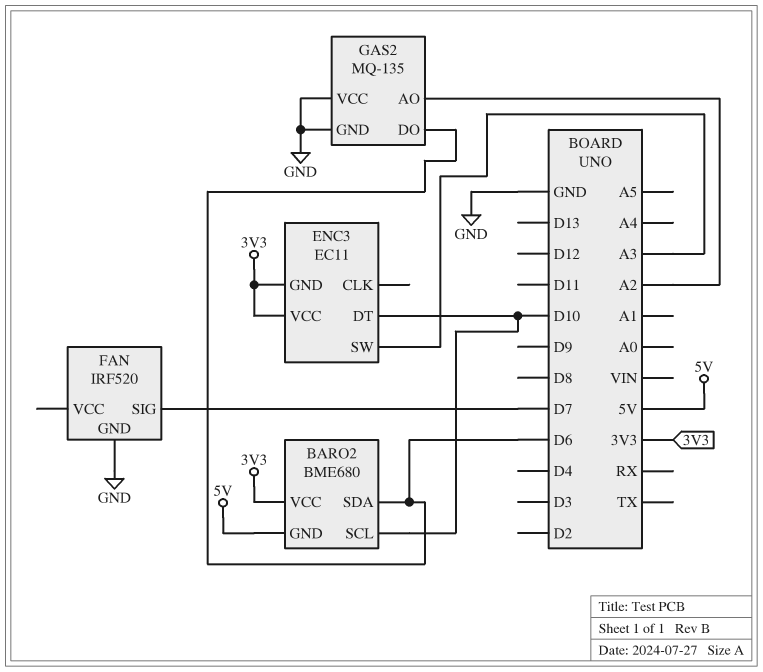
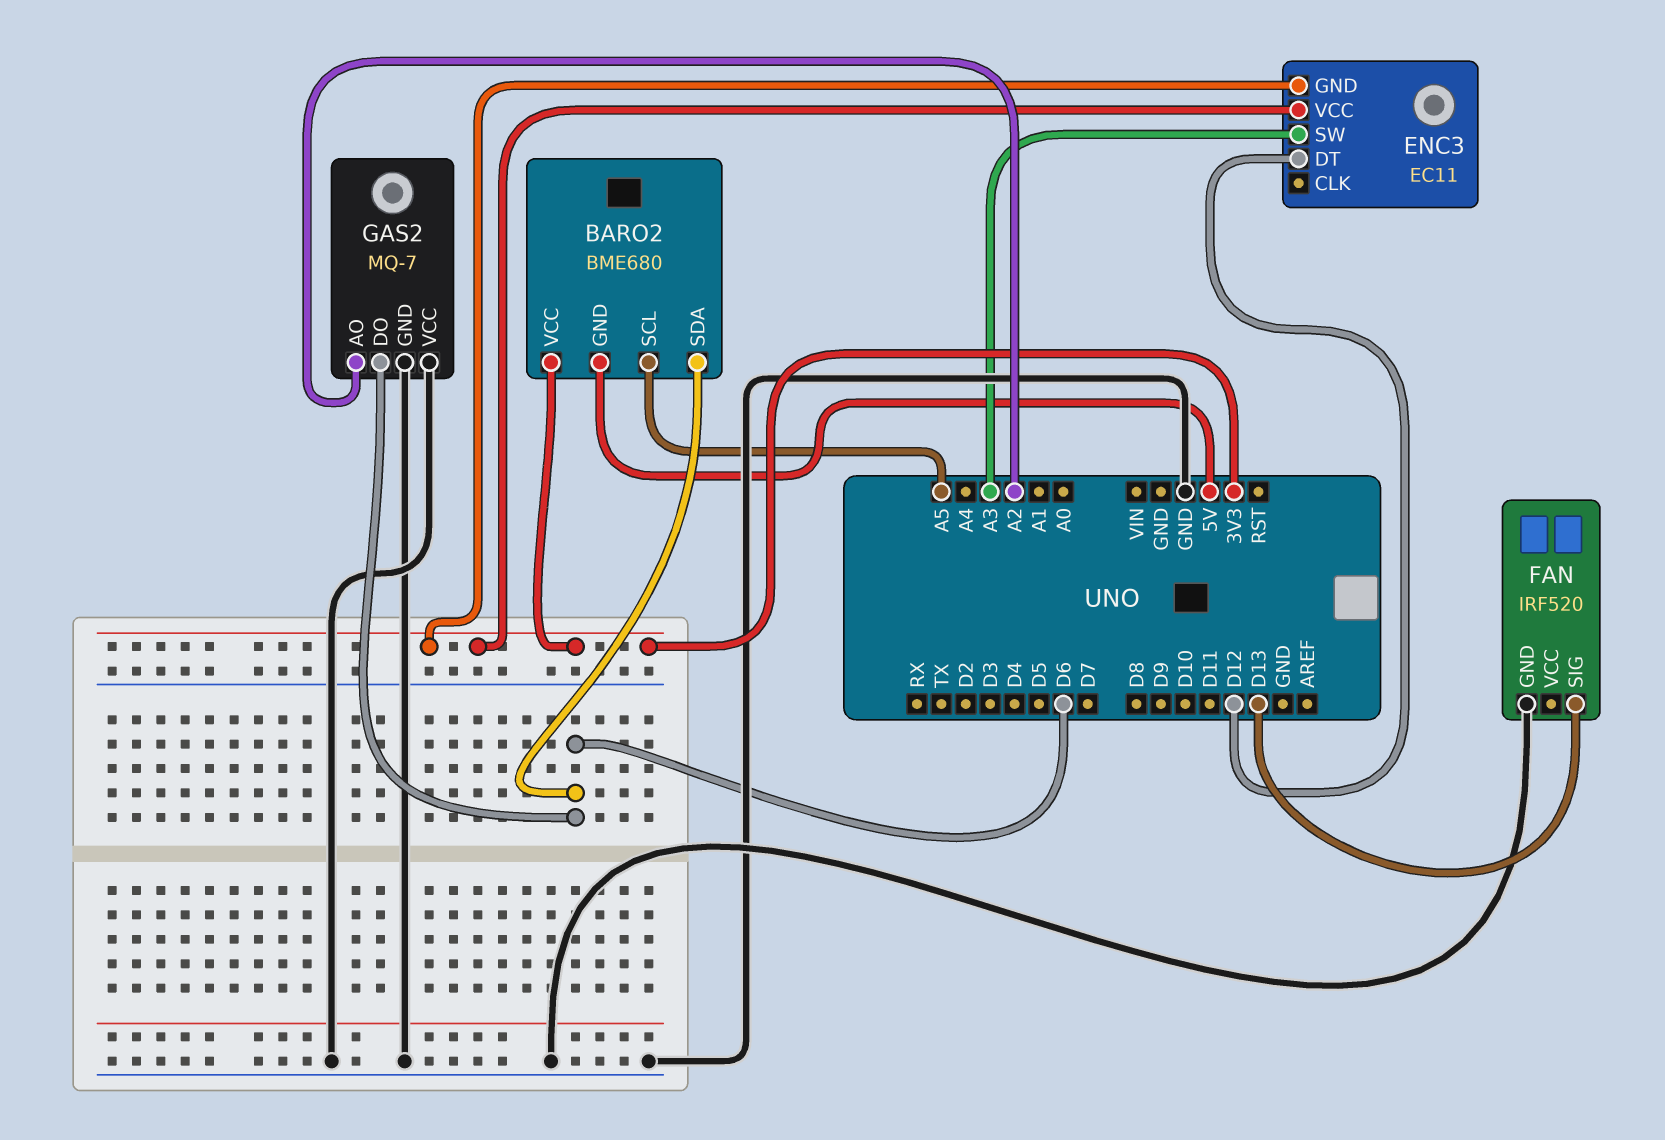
BARO2 pin SCL: D10 -> A5
ENC3 pin DT: D10 -> D12
FAN pin SIG: D7 -> D13
GAS2: MQ-135 -> MQ-7

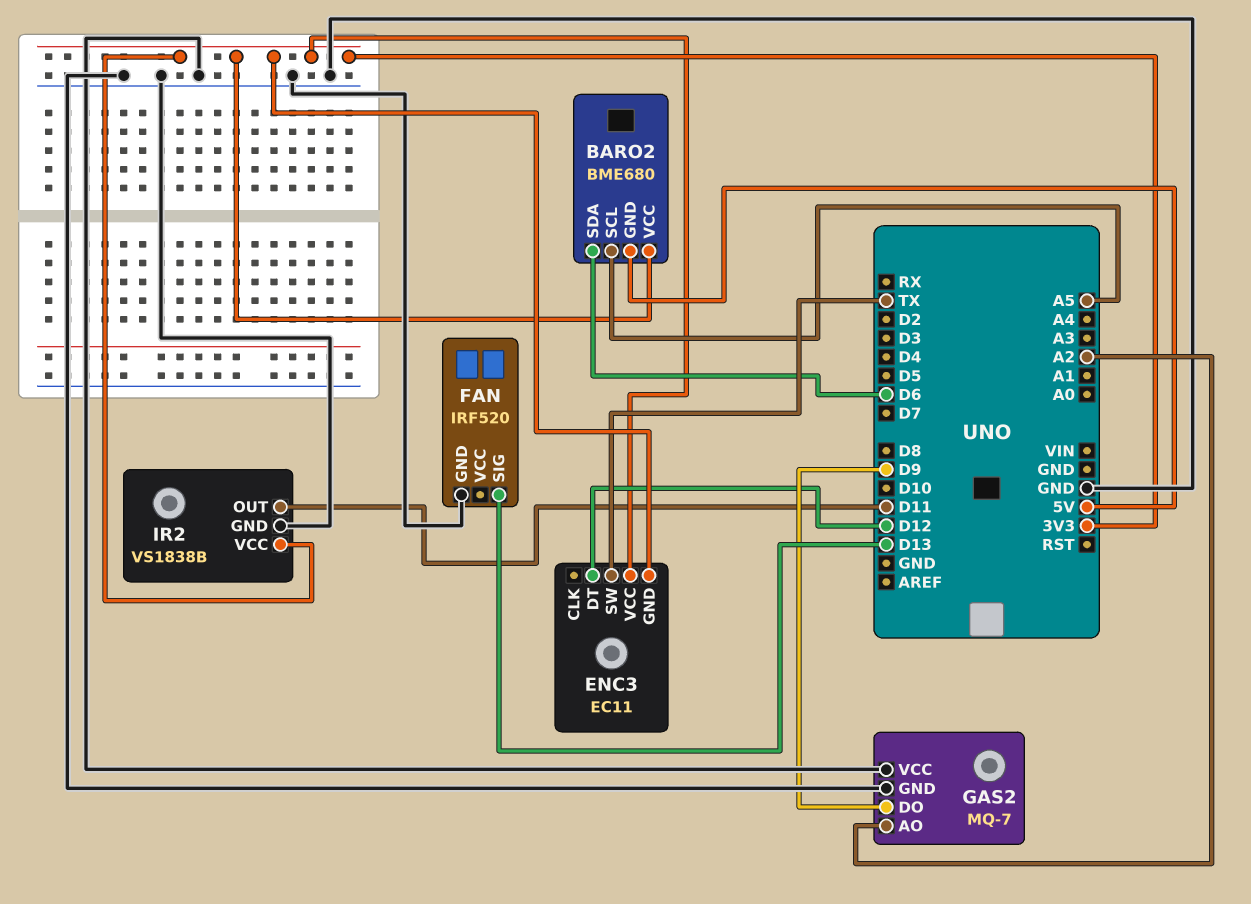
ENC3 pin SW: A3 -> TX
GAS2 pin DO: D6 -> D9
IR2: none -> VS1838B
IR2 pin GND: none -> GND
IR2 pin OUT: none -> D11
IR2 pin VCC: none -> 3V3

